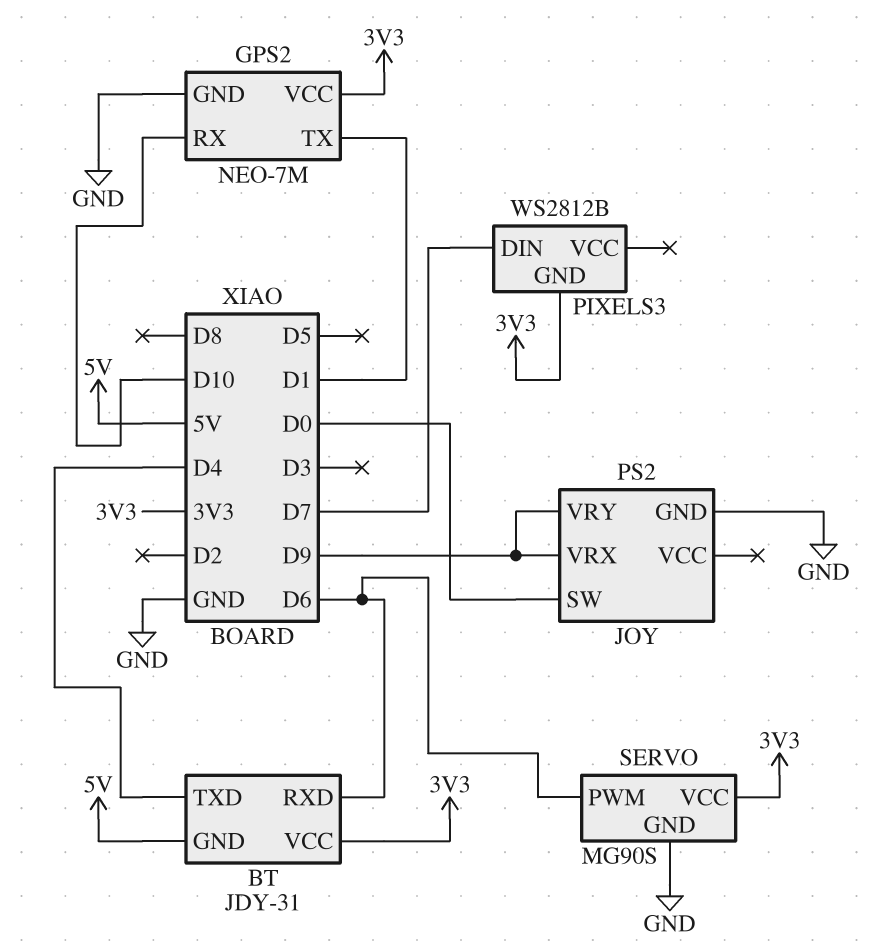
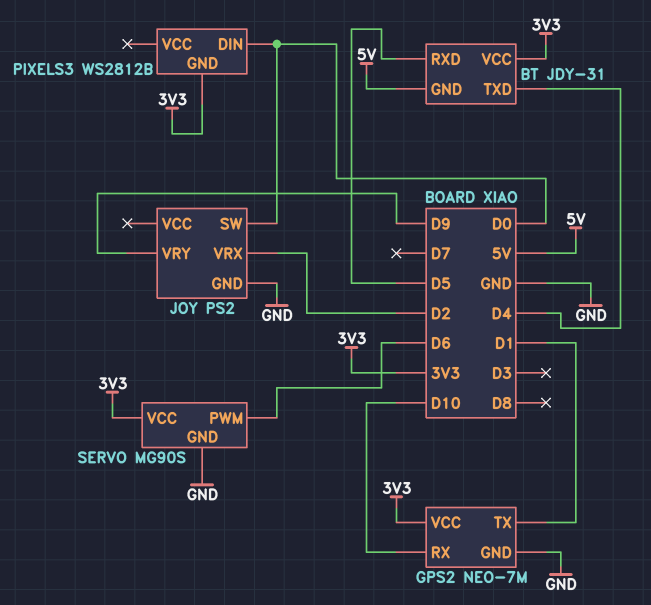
BT pin RXD: D6 -> D5
JOY pin VRX: D9 -> D2
PIXELS3 pin DIN: D7 -> D0

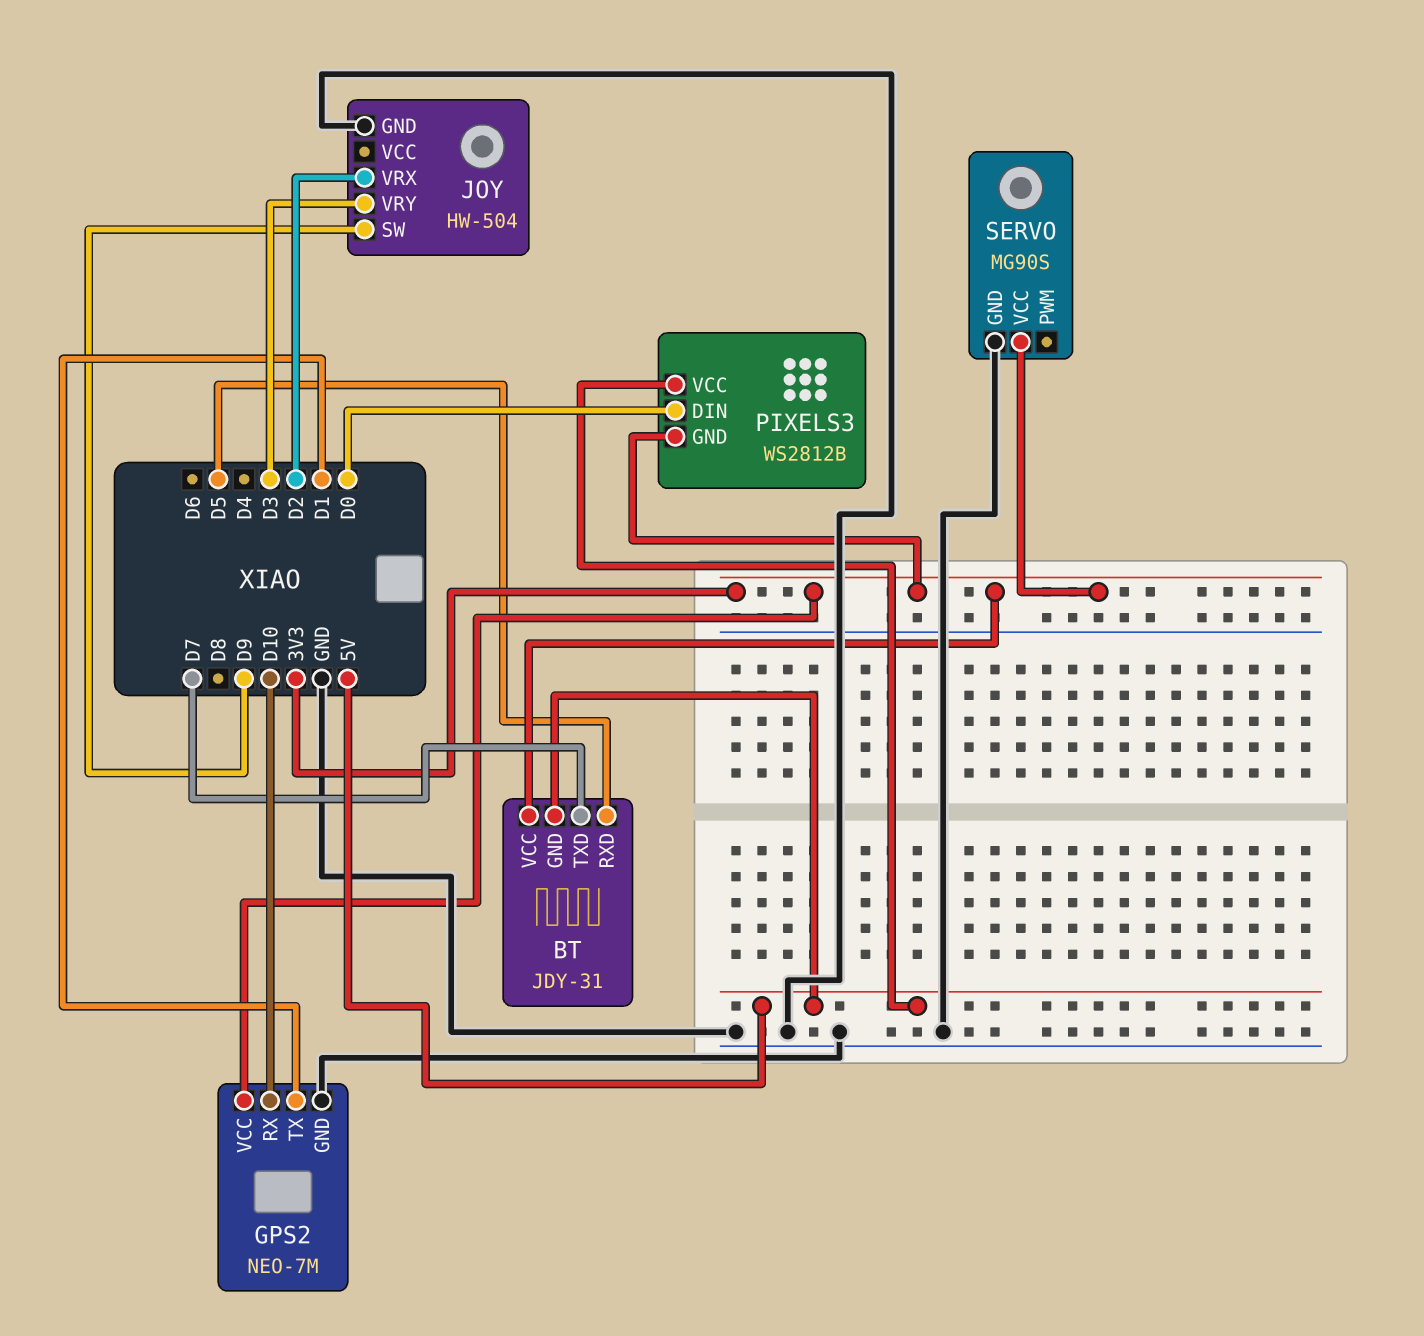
BT pin TXD: D4 -> D7
JOY: PS2 -> HW-504
JOY pin SW: D0 -> D9
JOY pin VRY: D9 -> D3
PIXELS3 pin VCC: none -> 5V
SERVO pin PWM: D6 -> none

